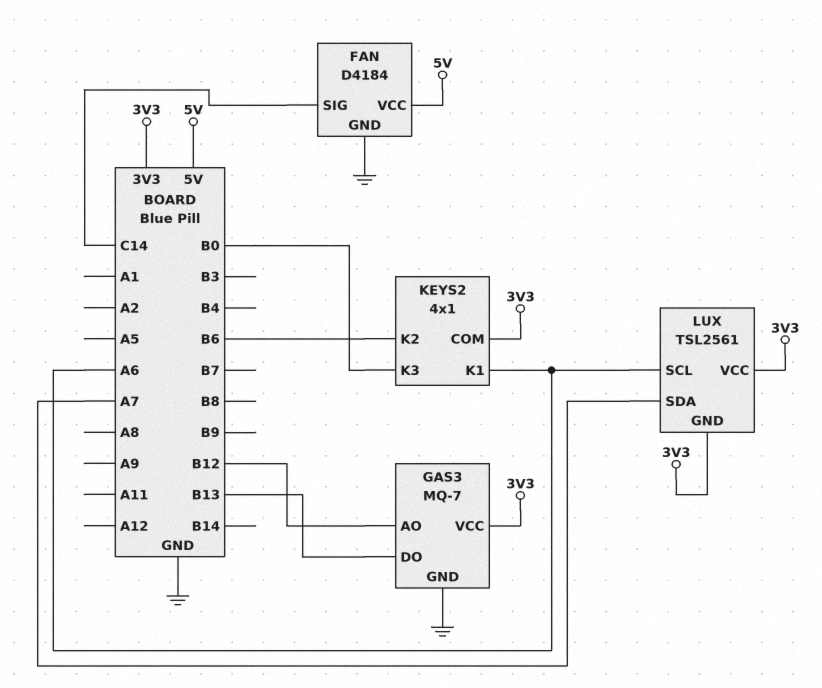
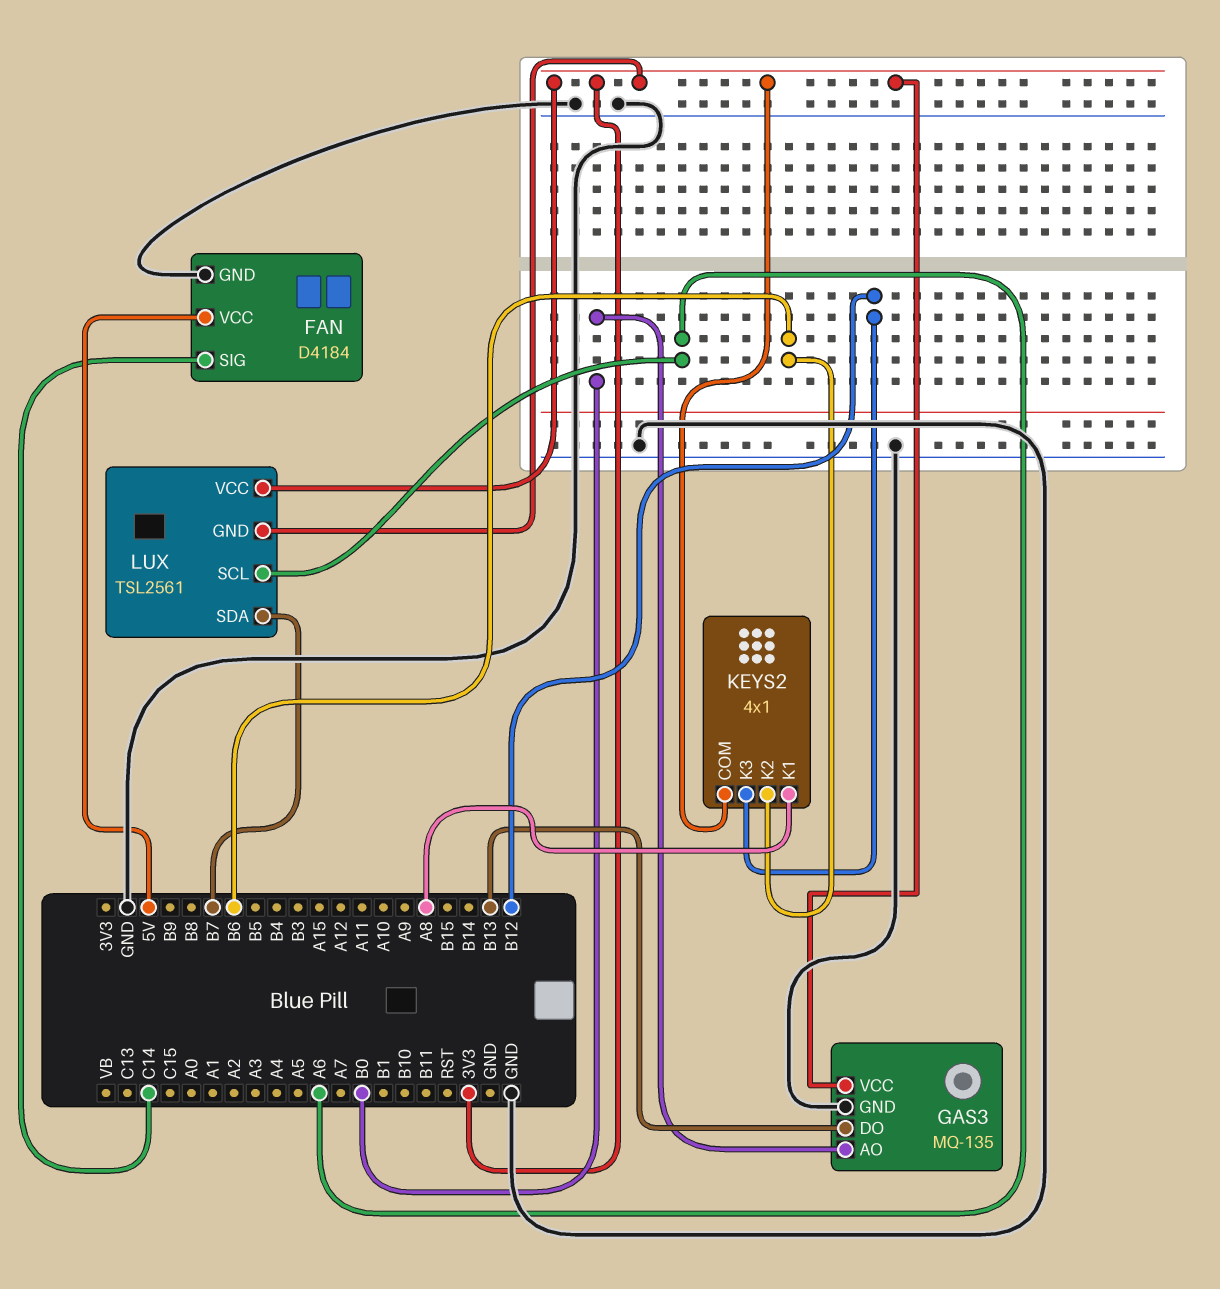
GAS3: MQ-7 -> MQ-135
GAS3 pin AO: B12 -> B0
KEYS2 pin K1: A6 -> A8
KEYS2 pin K3: B0 -> B12
LUX pin SDA: A7 -> B7

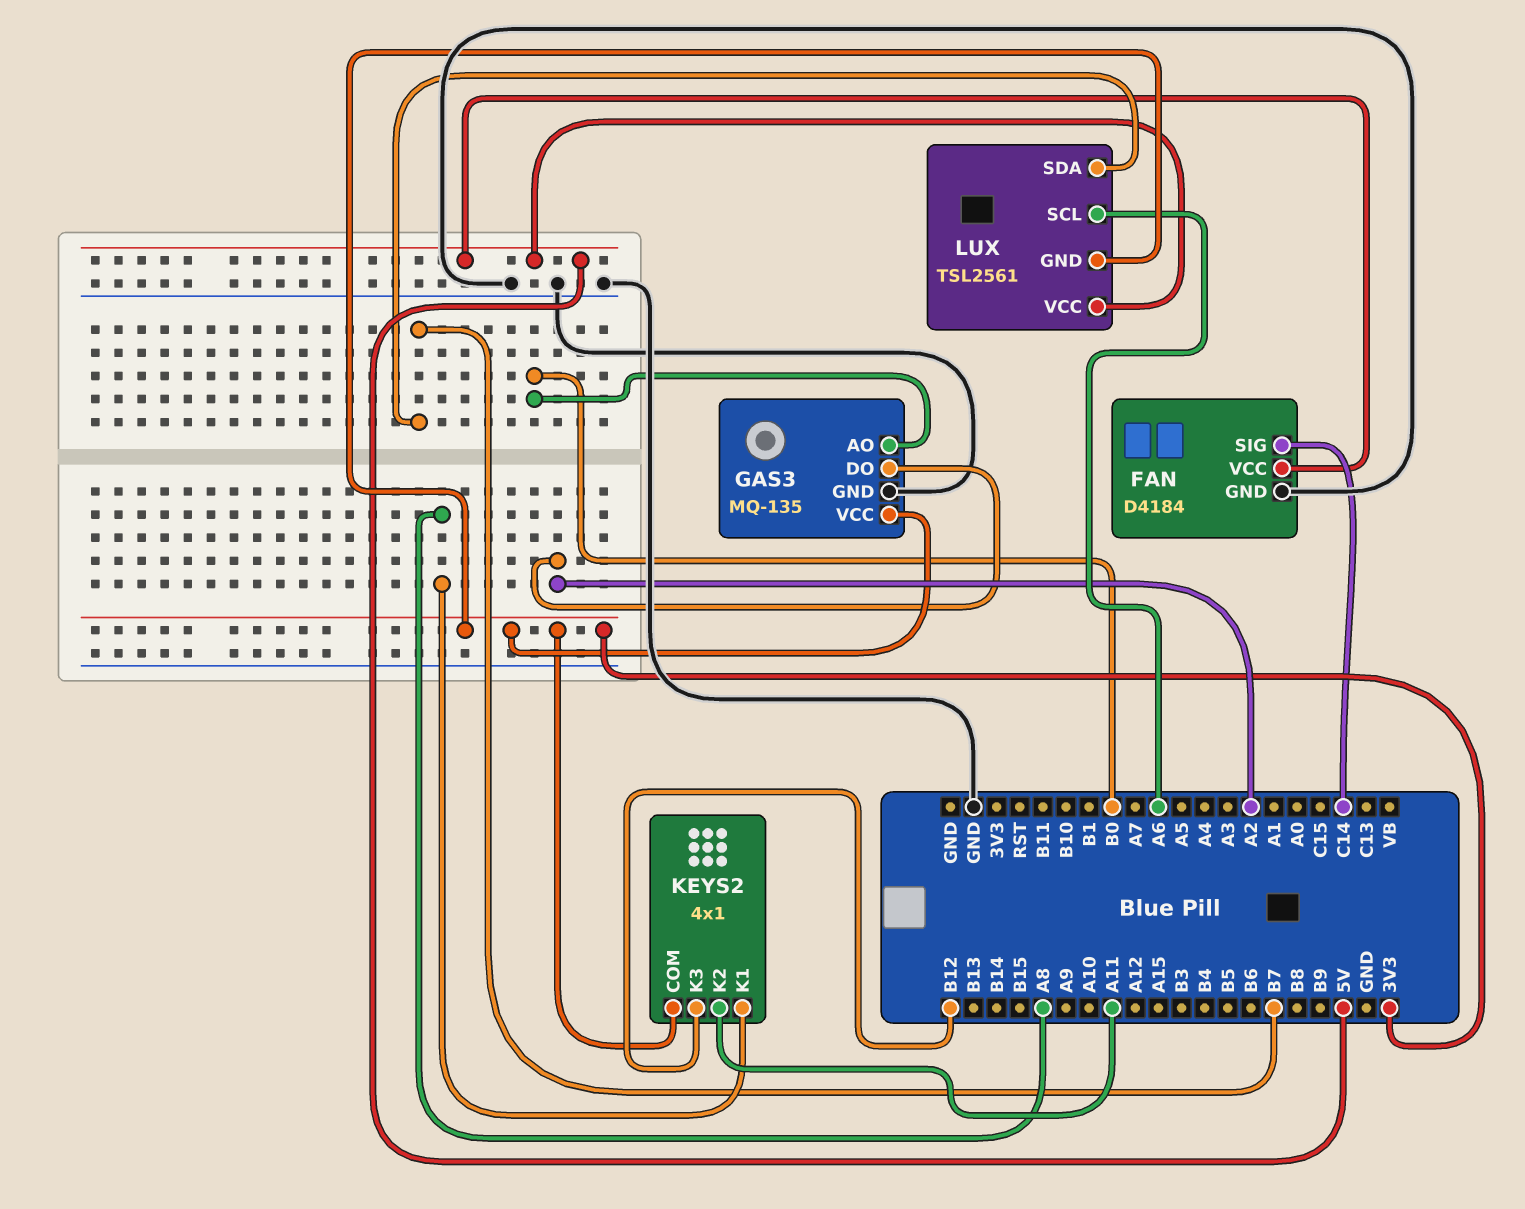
GAS3 pin DO: B13 -> A2
KEYS2 pin K2: B6 -> A11
LUX pin VCC: 3V3 -> 5V

